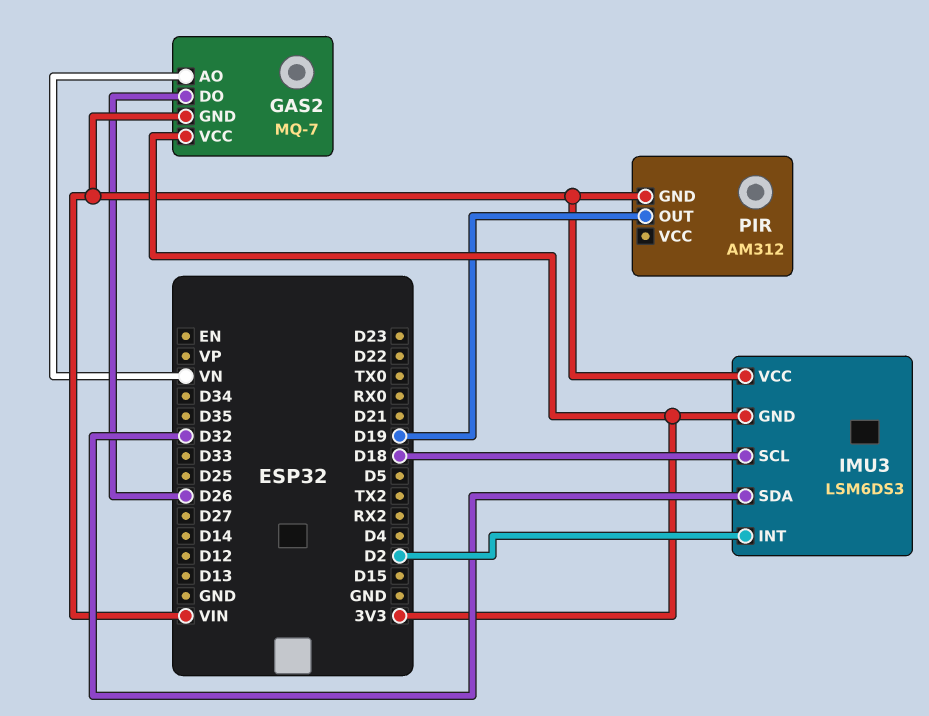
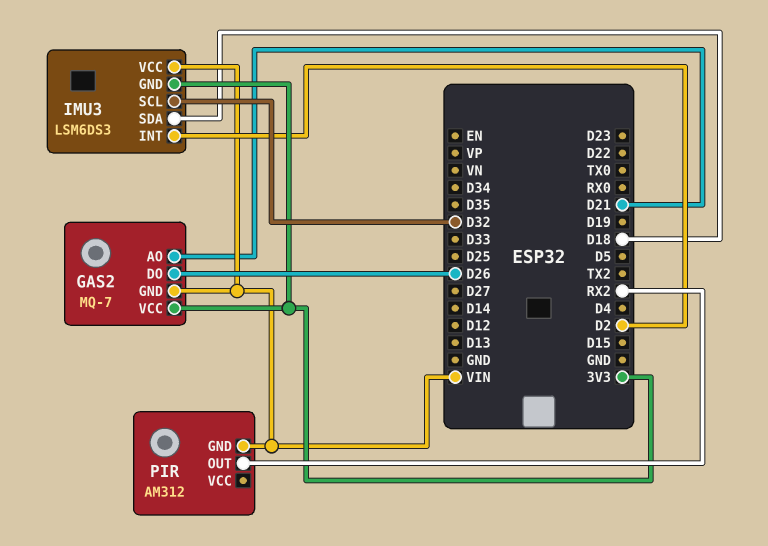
GAS2 pin AO: VN -> D21
IMU3 pin SCL: D18 -> D32
IMU3 pin SDA: D32 -> D18
PIR pin OUT: D19 -> RX2

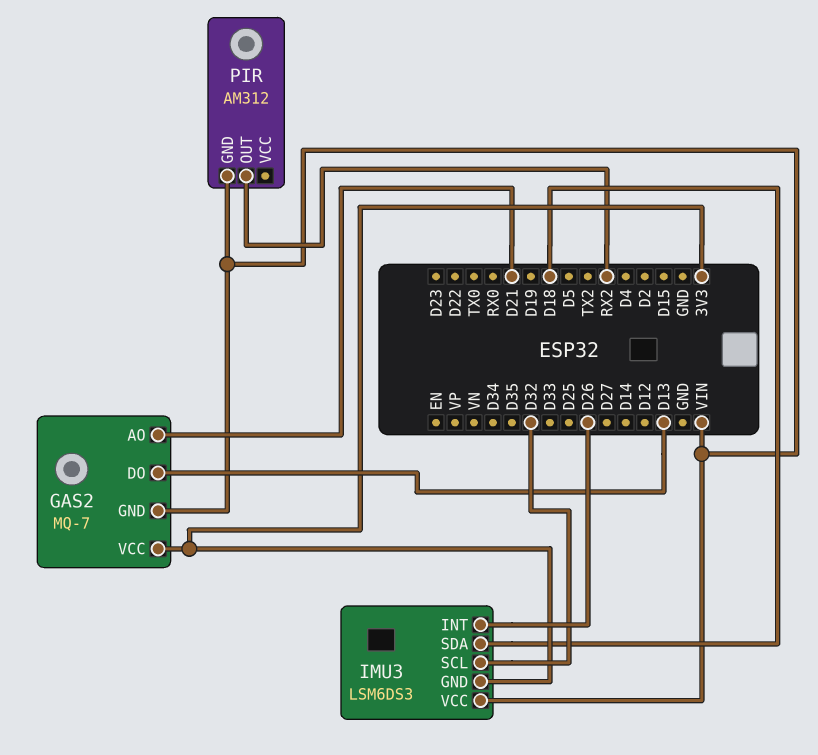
GAS2 pin DO: D26 -> D13
IMU3 pin INT: D2 -> D26

